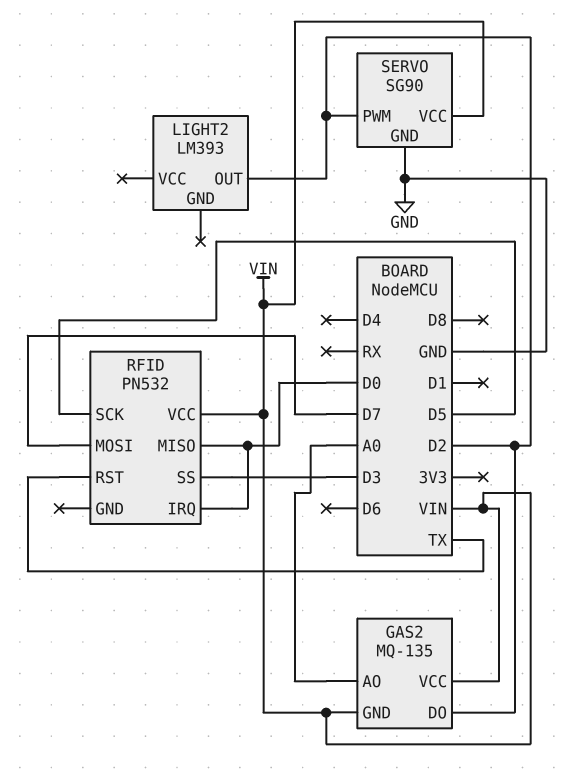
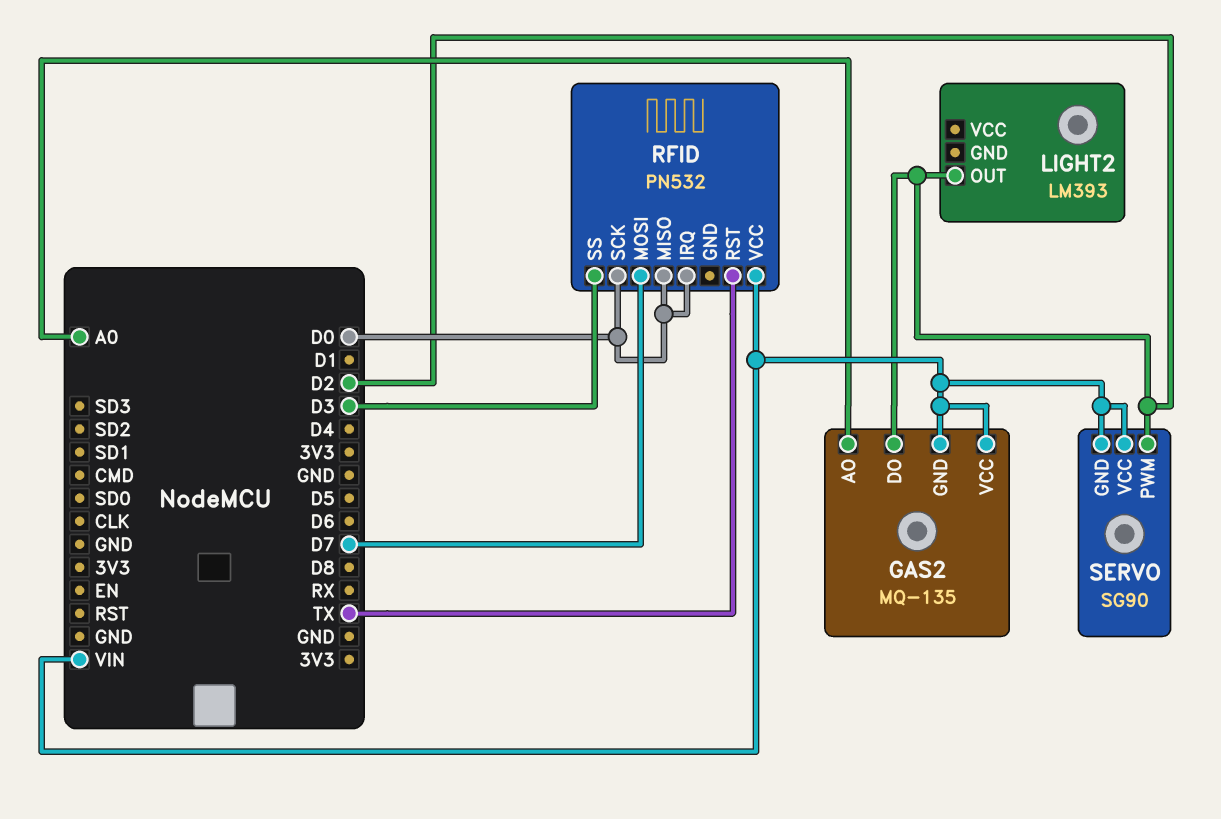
RFID pin SCK: D5 -> D0
SERVO pin GND: GND -> VIN

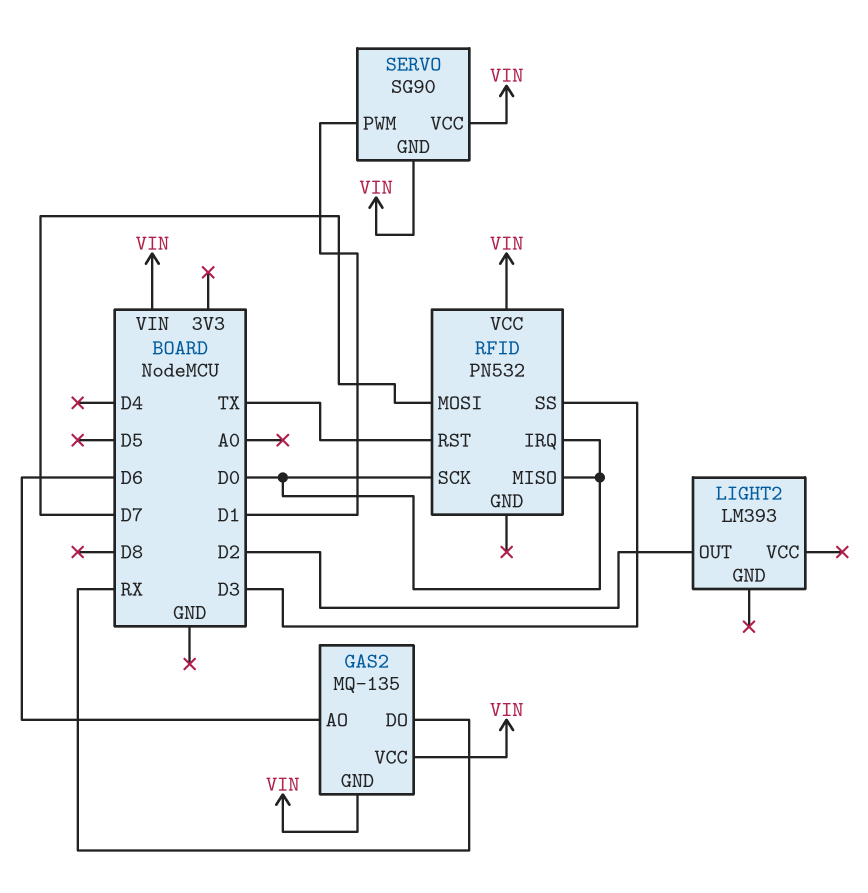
GAS2 pin AO: A0 -> D6
GAS2 pin DO: D2 -> RX
SERVO pin PWM: D2 -> D1

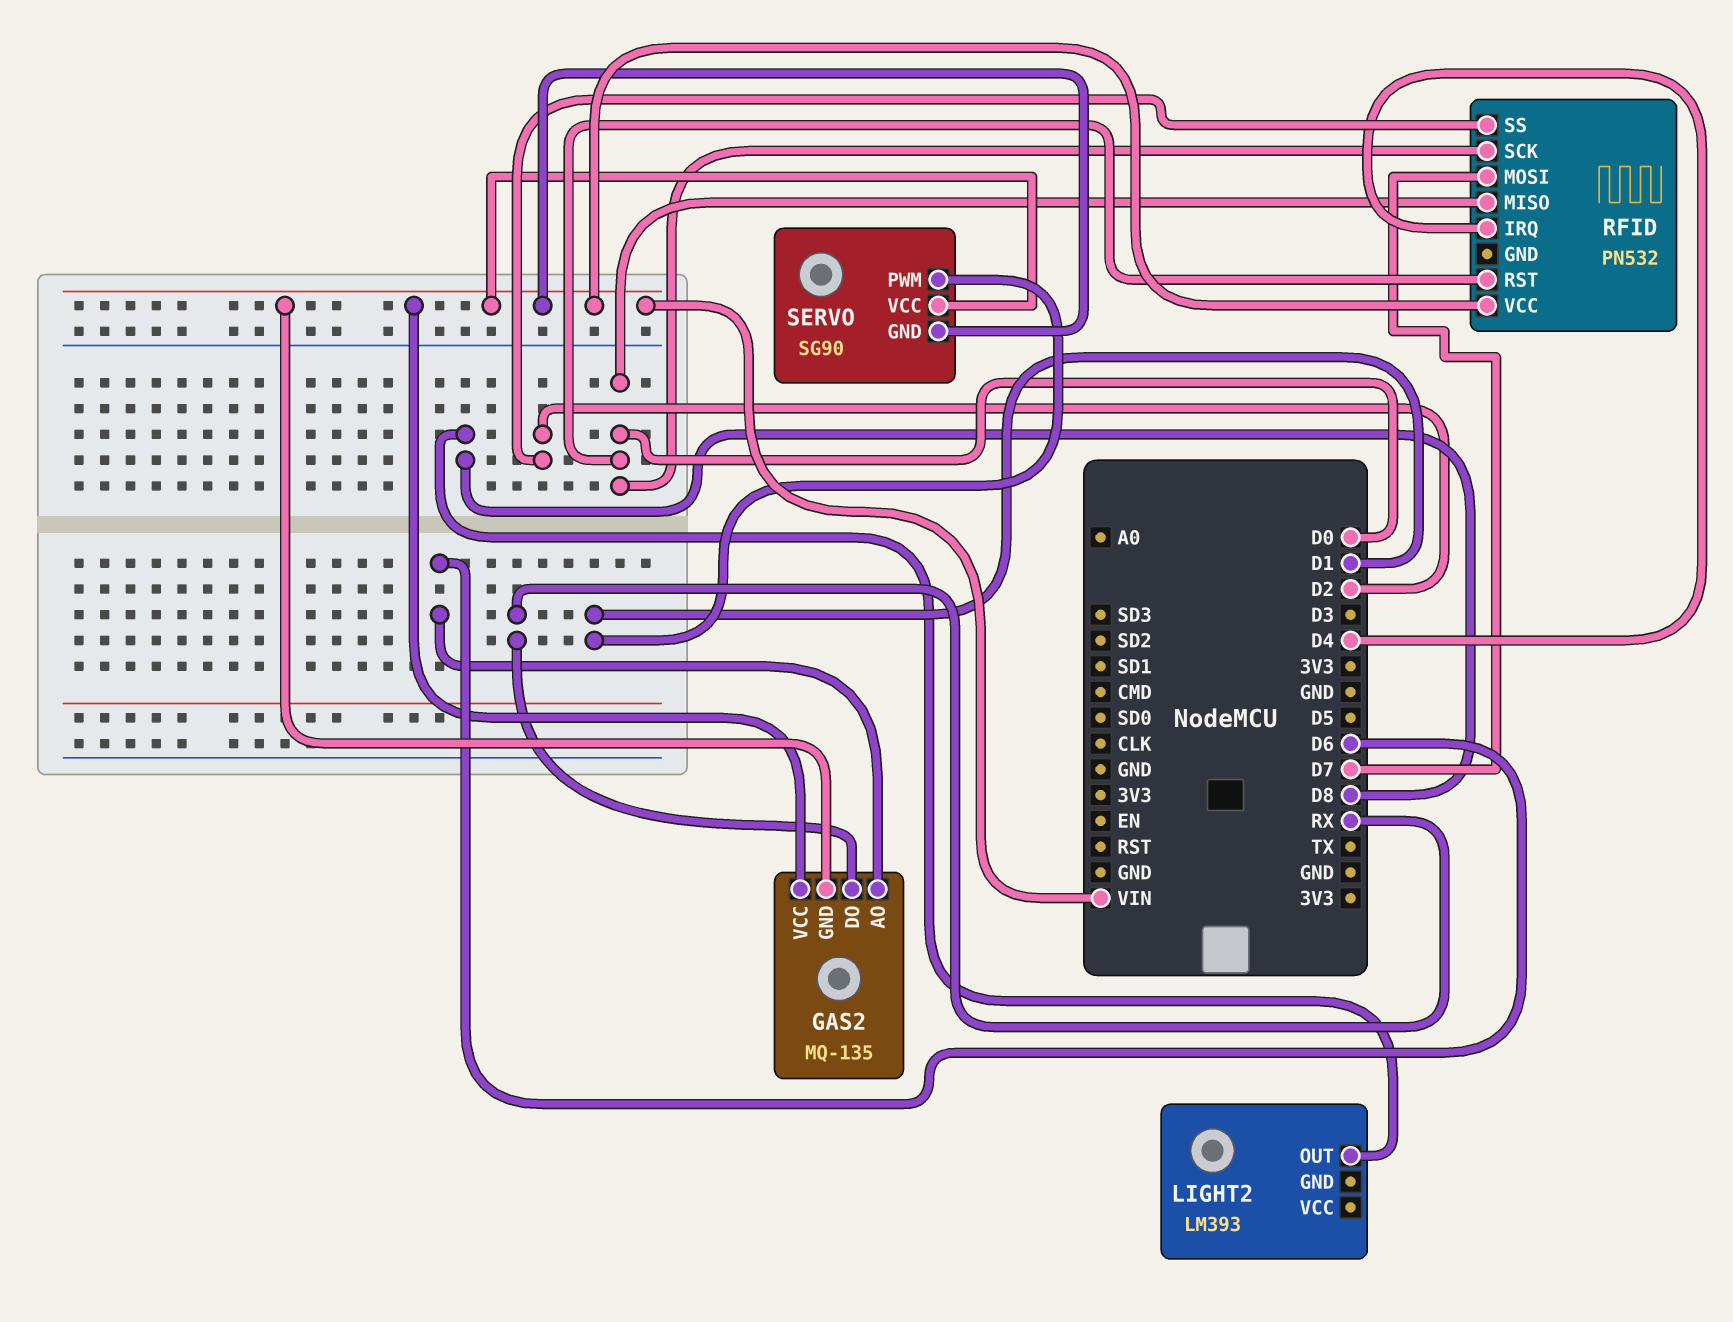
LIGHT2 pin OUT: D2 -> D8
RFID pin IRQ: D0 -> D4
RFID pin RST: TX -> D0
RFID pin SS: D3 -> D2

